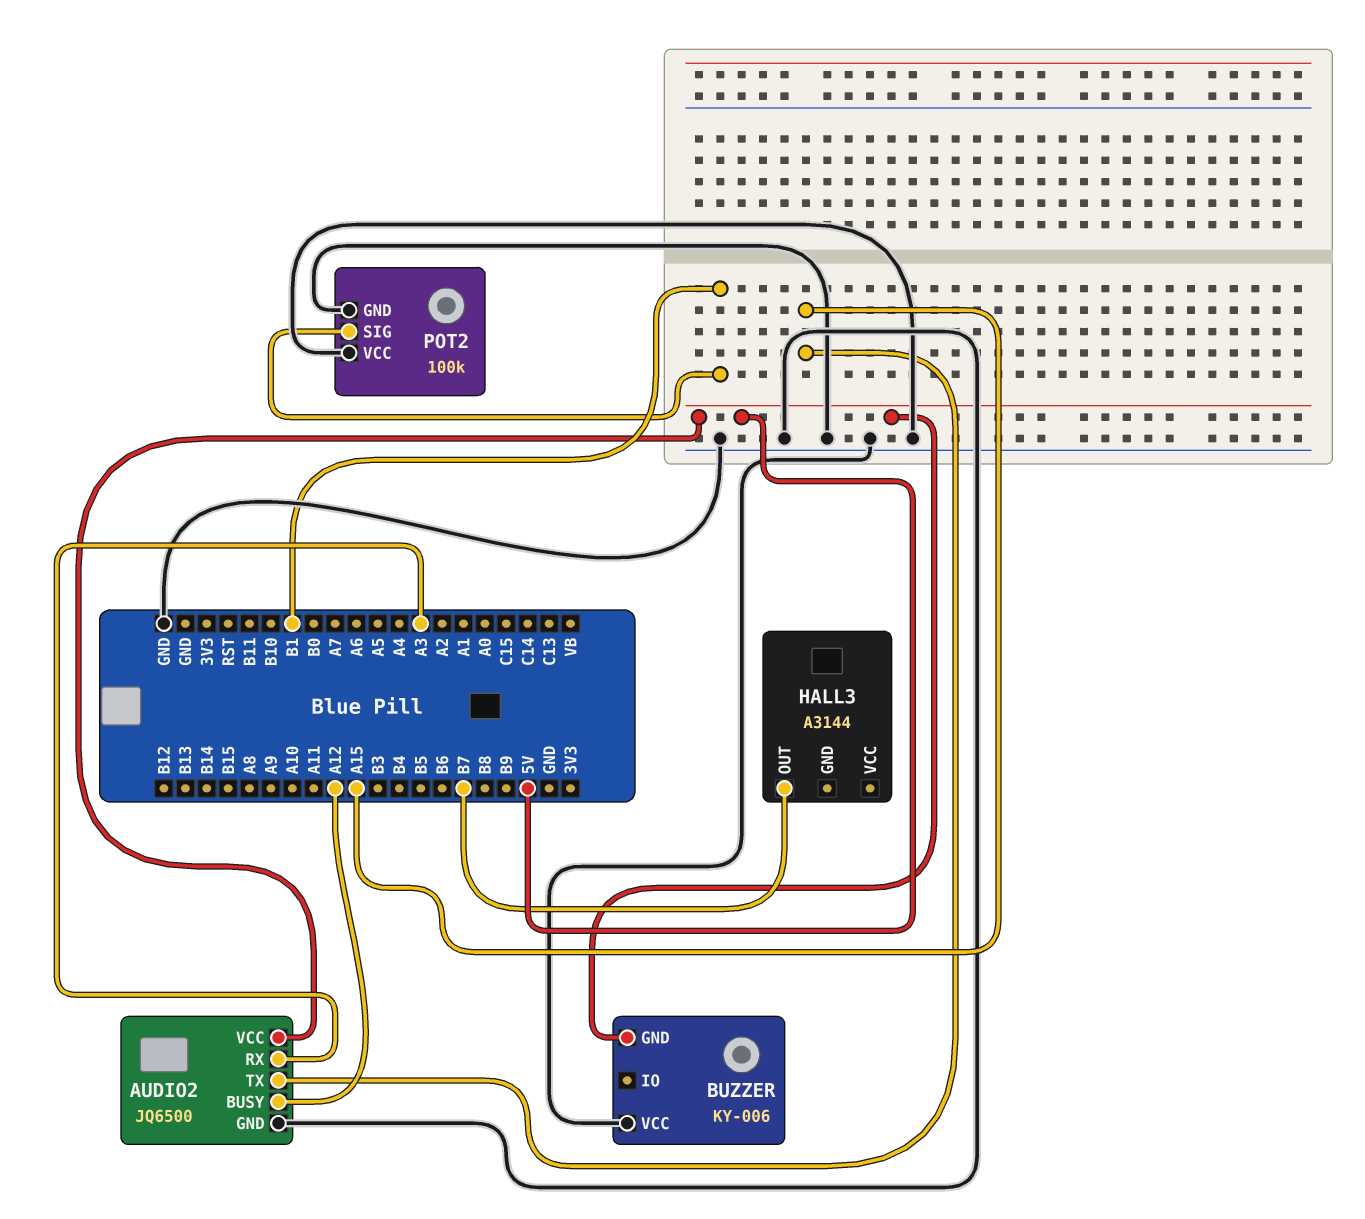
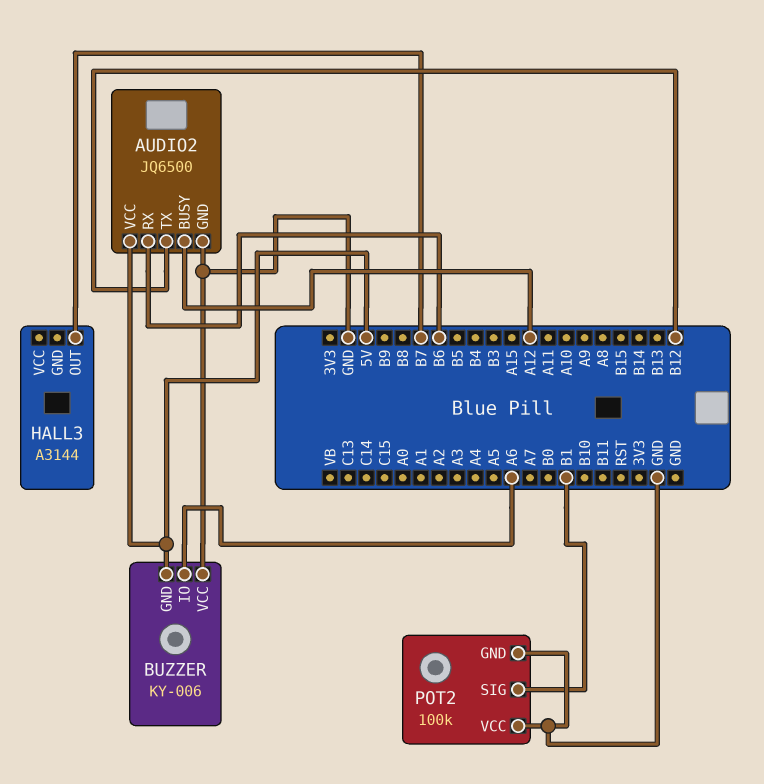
AUDIO2 pin RX: A3 -> B6
AUDIO2 pin TX: A15 -> B12
BUZZER pin IO: none -> A6

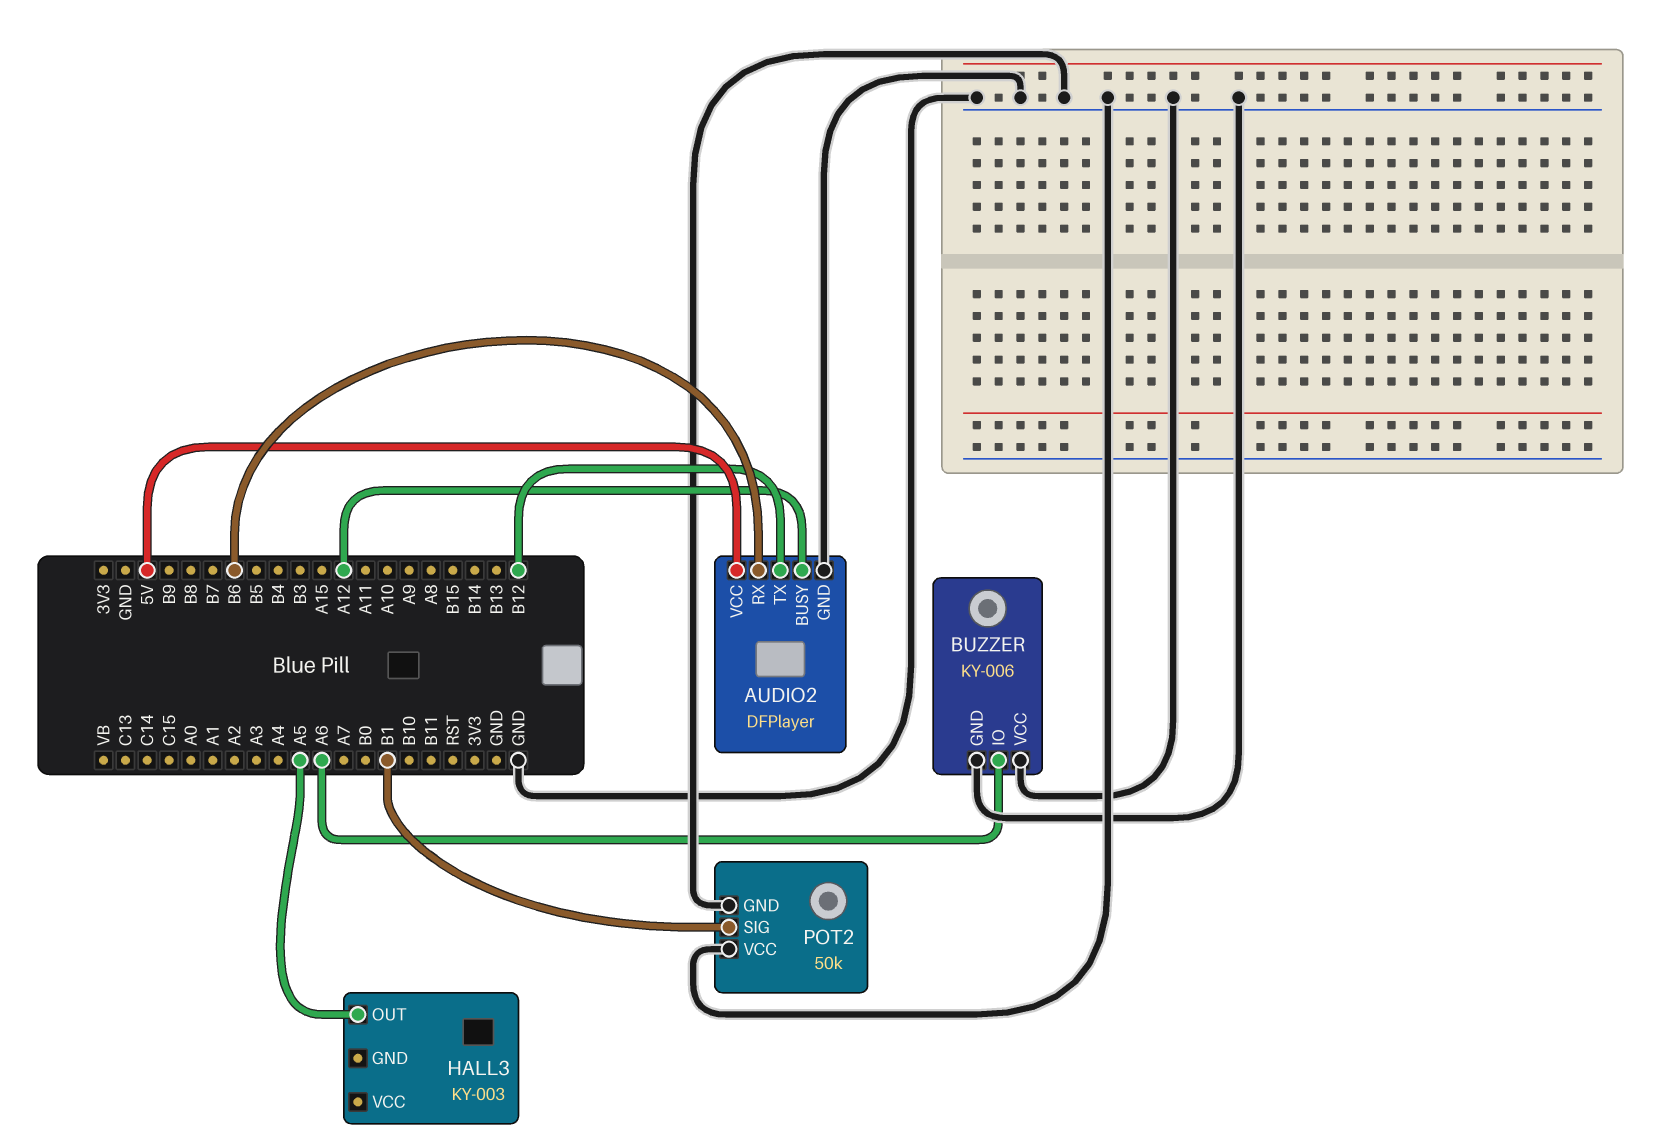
AUDIO2: JQ6500 -> DFPlayer
BUZZER pin GND: 5V -> GND
HALL3: A3144 -> KY-003
HALL3 pin OUT: B7 -> A5
POT2: 100k -> 50k

